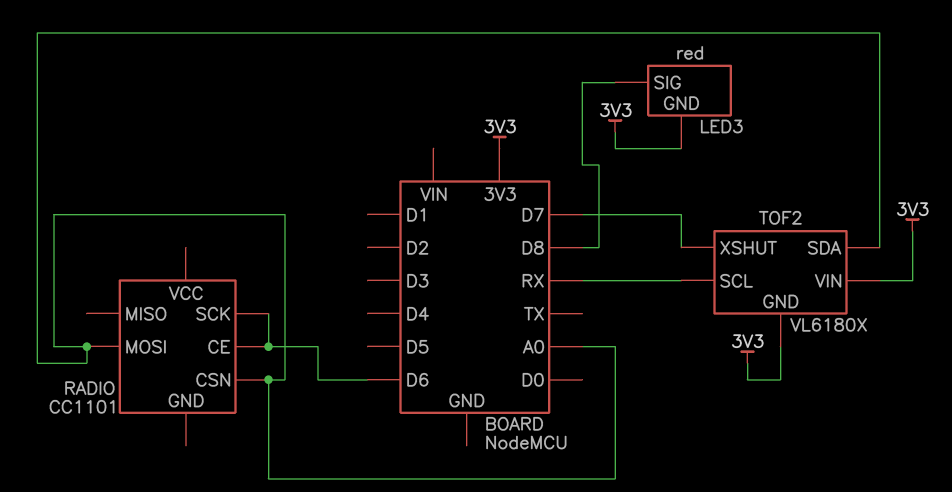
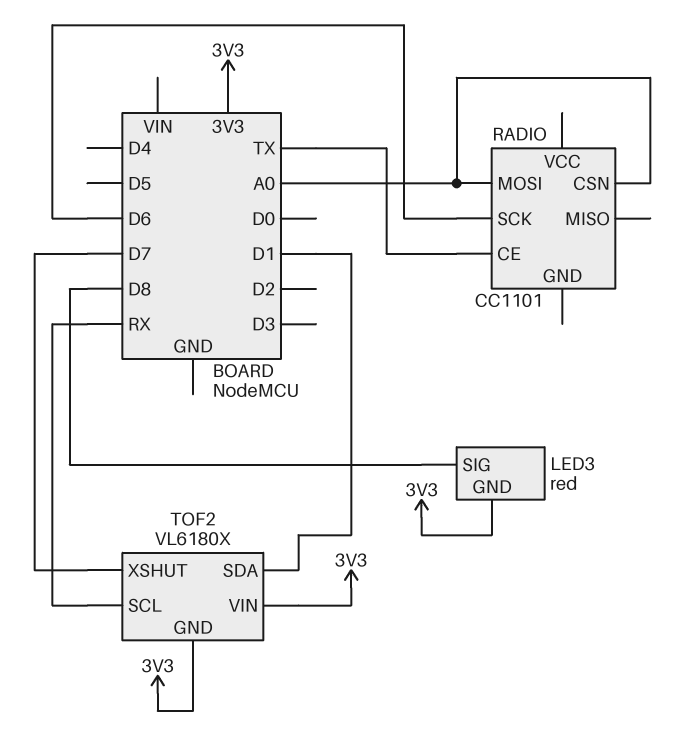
RADIO pin CE: D6 -> TX
TOF2 pin SDA: A0 -> D1

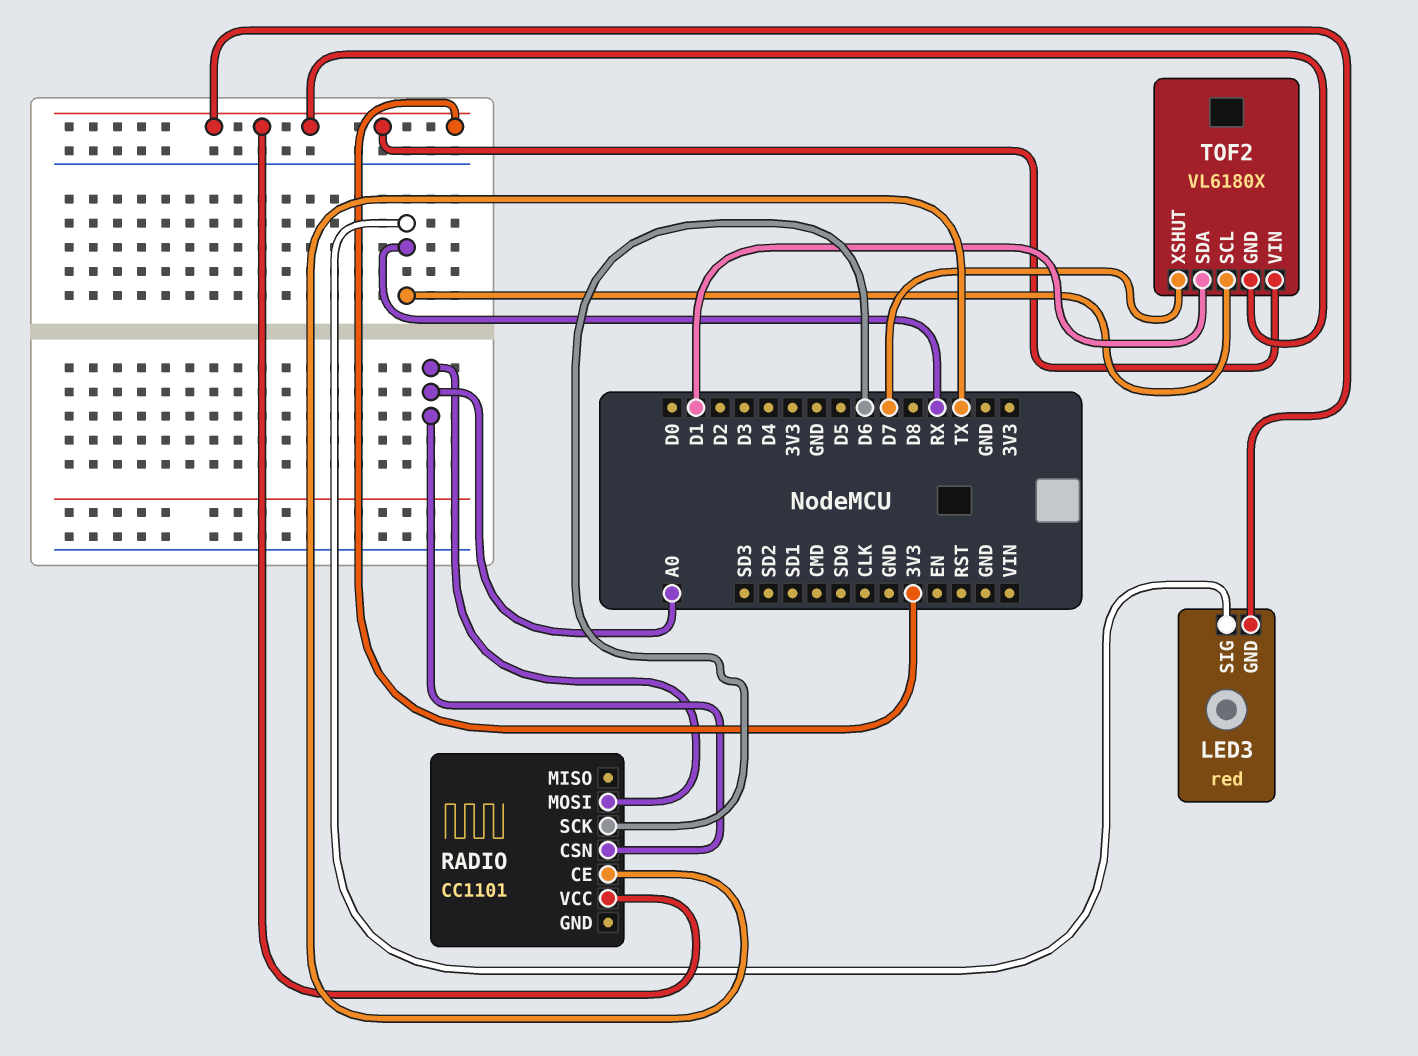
LED3 pin SIG: D8 -> RX
RADIO pin VCC: none -> 3V3

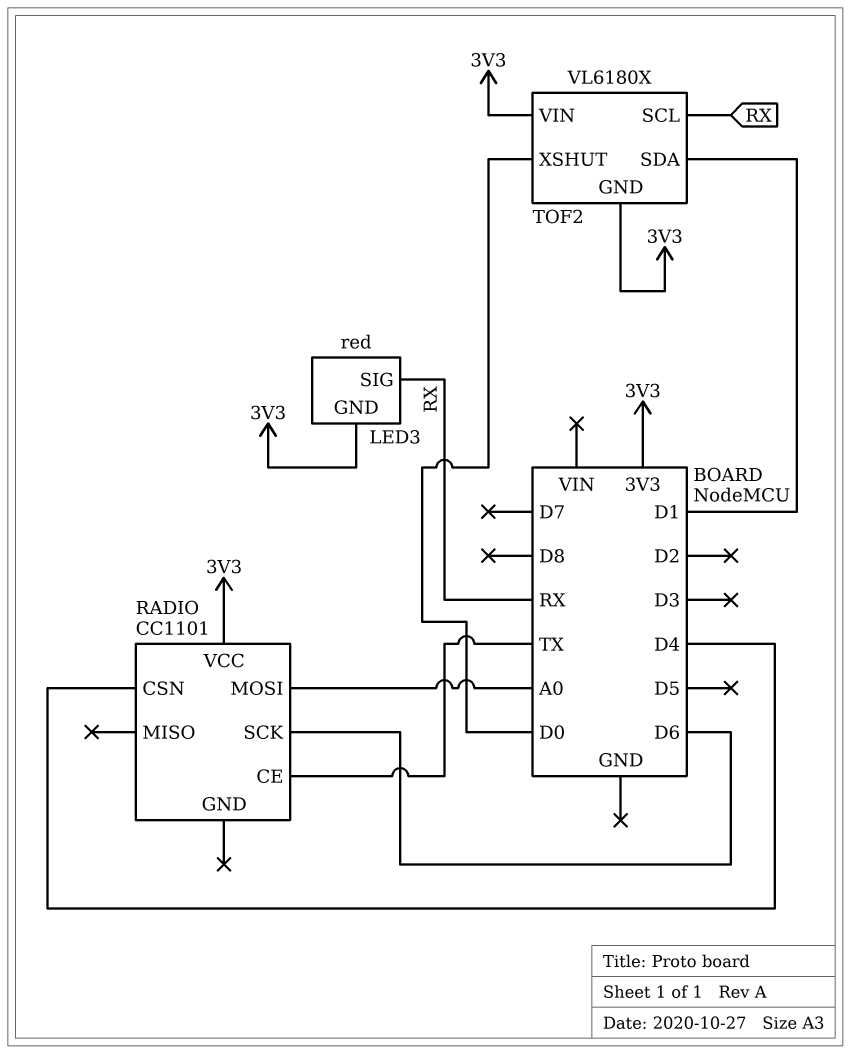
RADIO pin CSN: A0 -> D4
TOF2 pin XSHUT: D7 -> D0

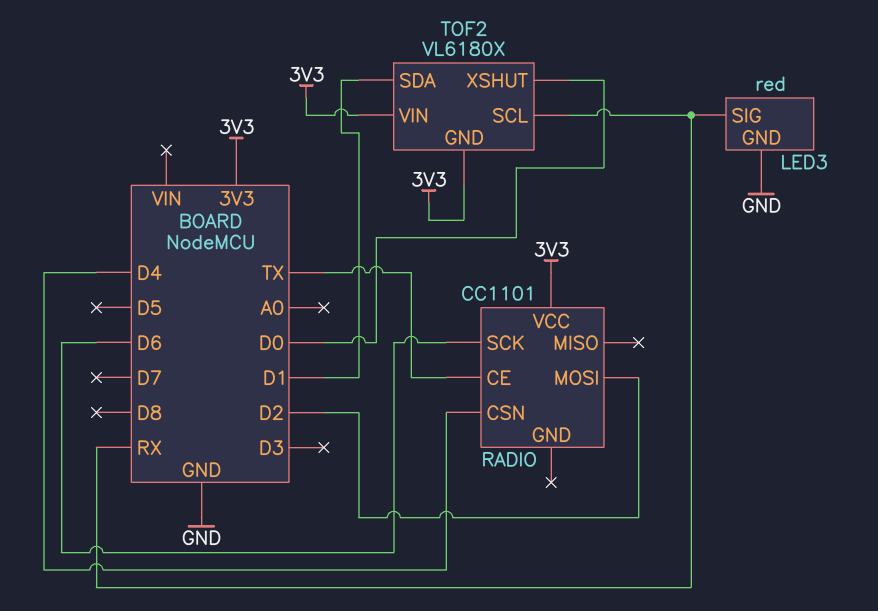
LED3 pin GND: 3V3 -> GND
RADIO pin MOSI: A0 -> D2

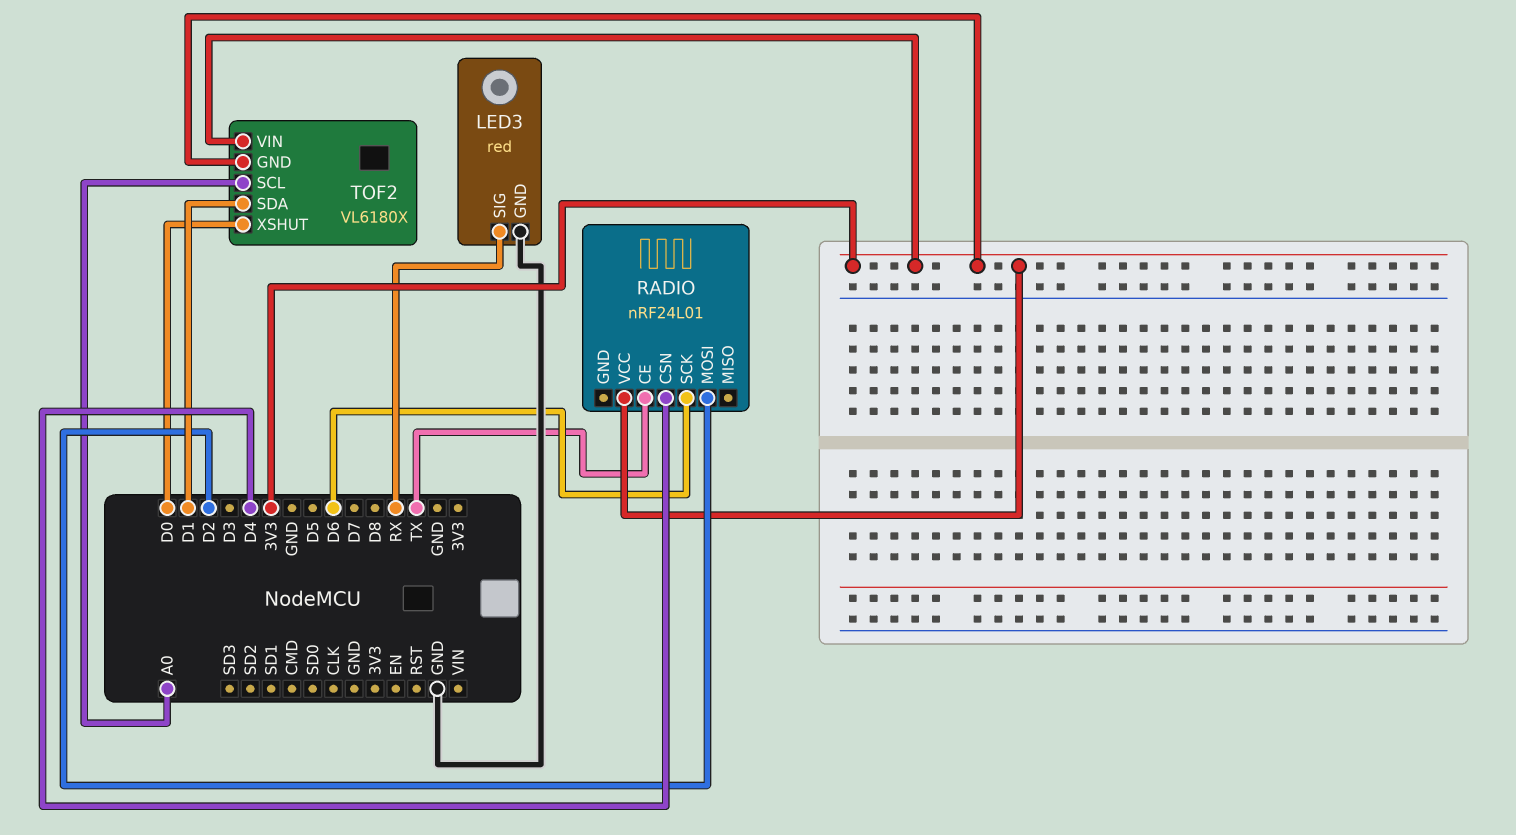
RADIO: CC1101 -> nRF24L01
TOF2 pin SCL: RX -> A0

